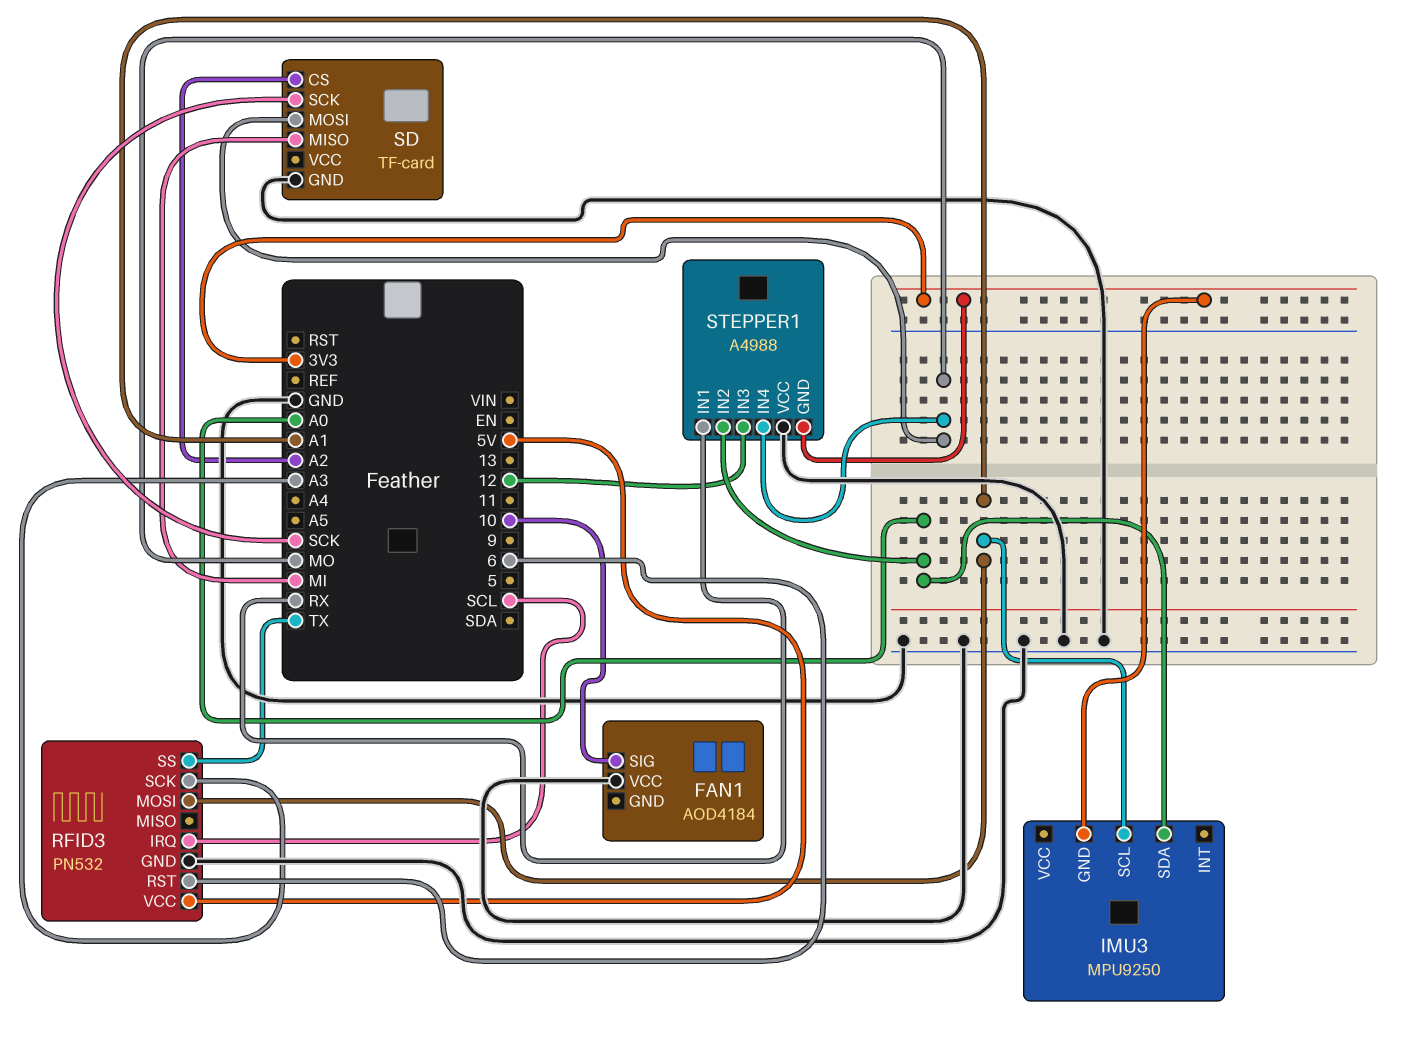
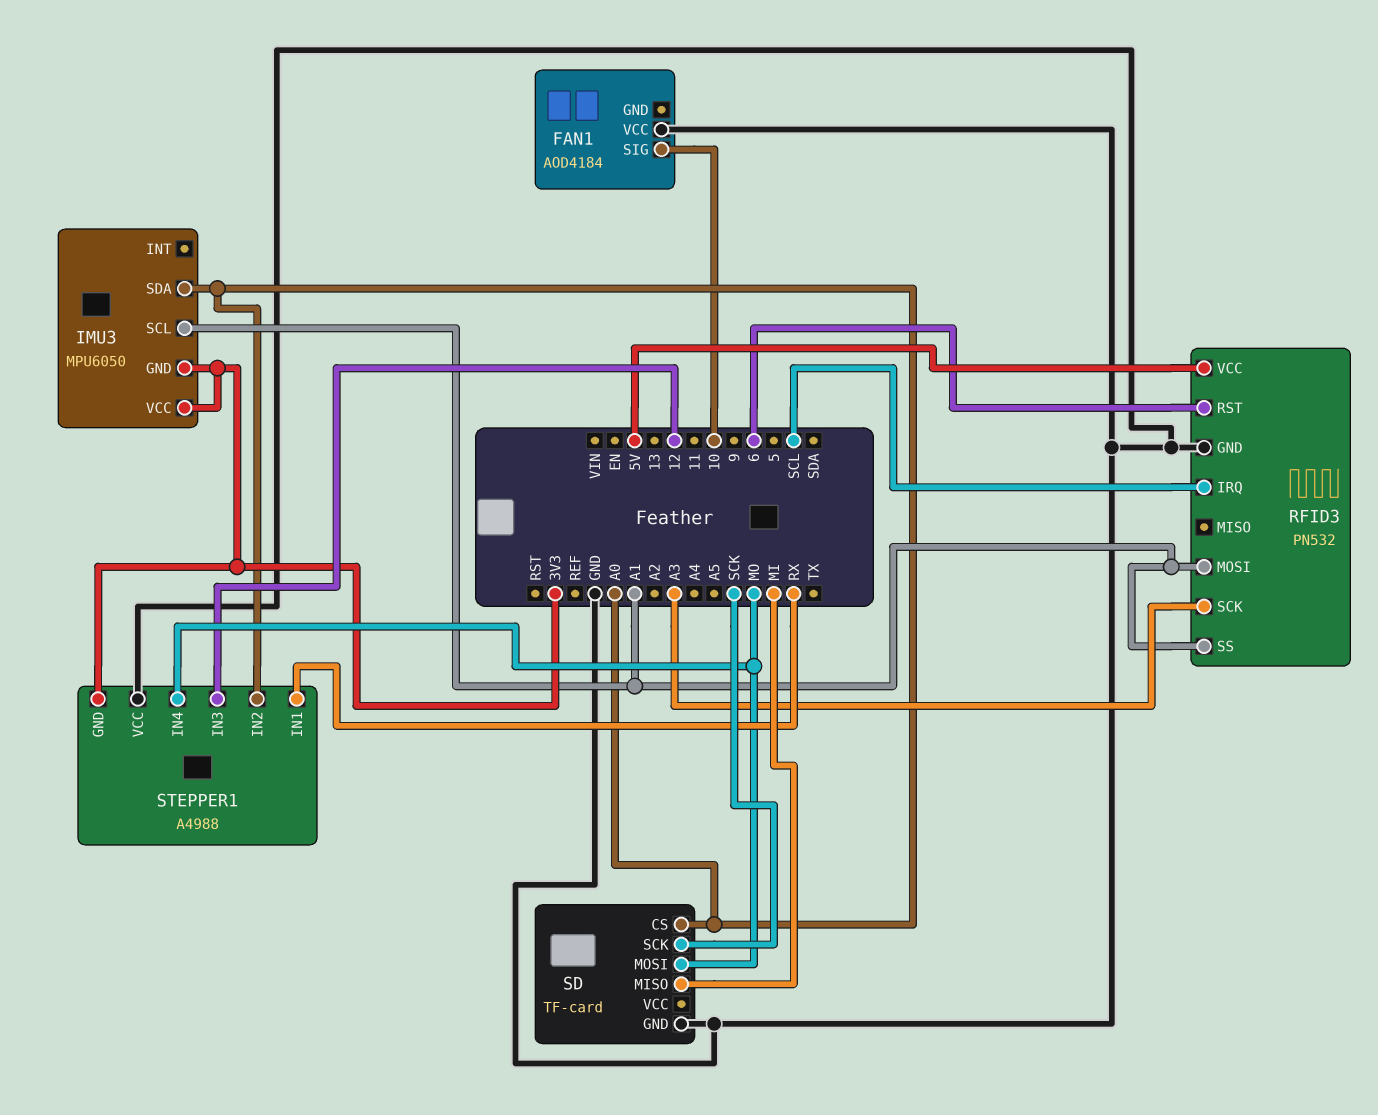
IMU3: MPU9250 -> MPU6050
IMU3 pin VCC: none -> 3V3
RFID3 pin SS: TX -> A1
SD pin CS: A2 -> A0

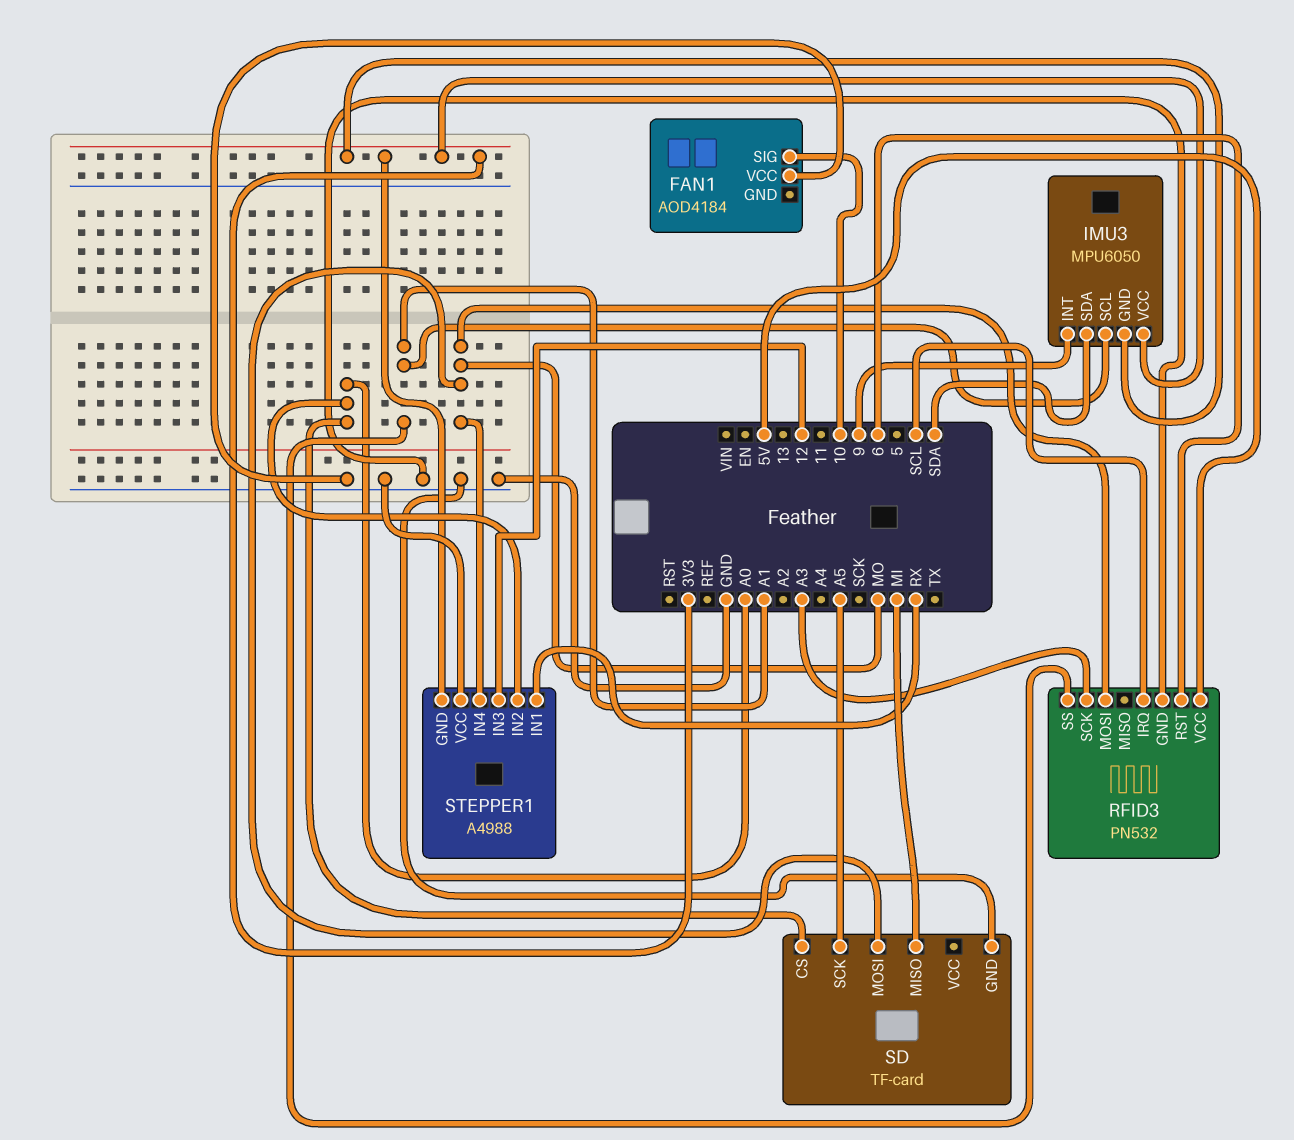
IMU3 pin INT: none -> 9
IMU3 pin SDA: A0 -> SDA
RFID3 pin MOSI: A1 -> MO
SD pin SCK: SCK -> A5

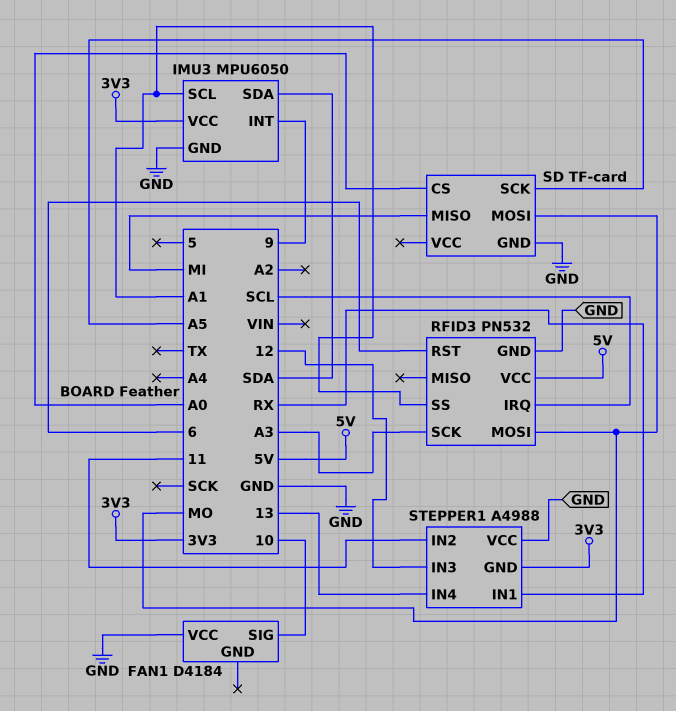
FAN1: AOD4184 -> D4184
IMU3 pin GND: 3V3 -> GND
STEPPER1 pin IN2: A0 -> 11
STEPPER1 pin IN4: MO -> 13

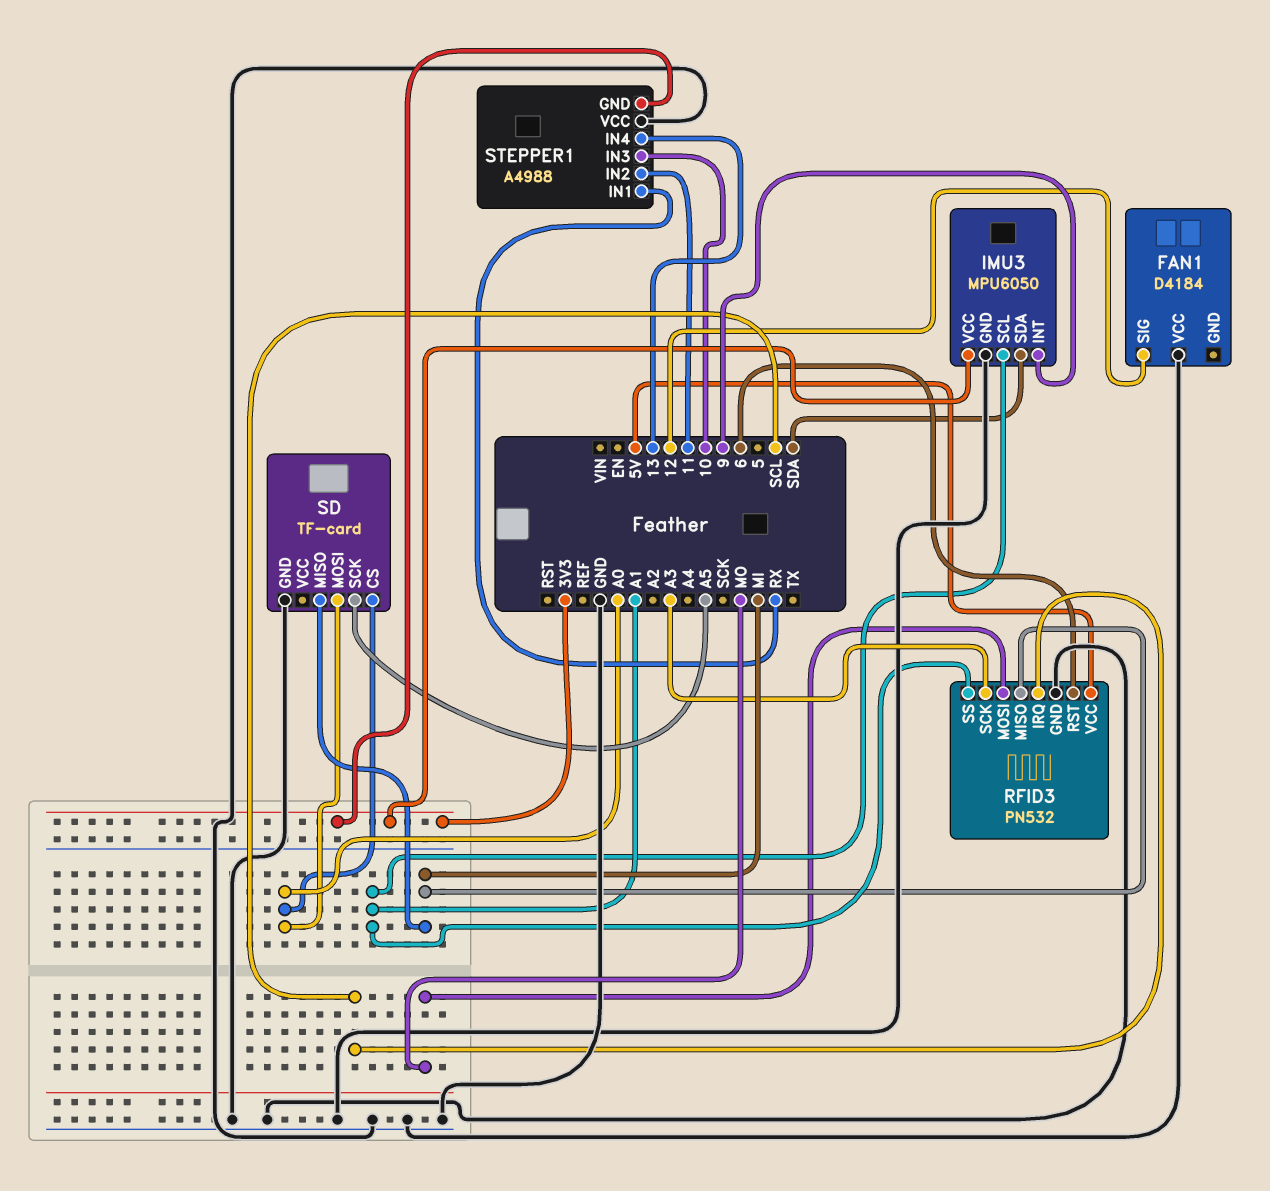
FAN1 pin SIG: 10 -> 12
RFID3 pin MISO: none -> MI
SD pin MOSI: MO -> A0
STEPPER1 pin IN3: 12 -> 10

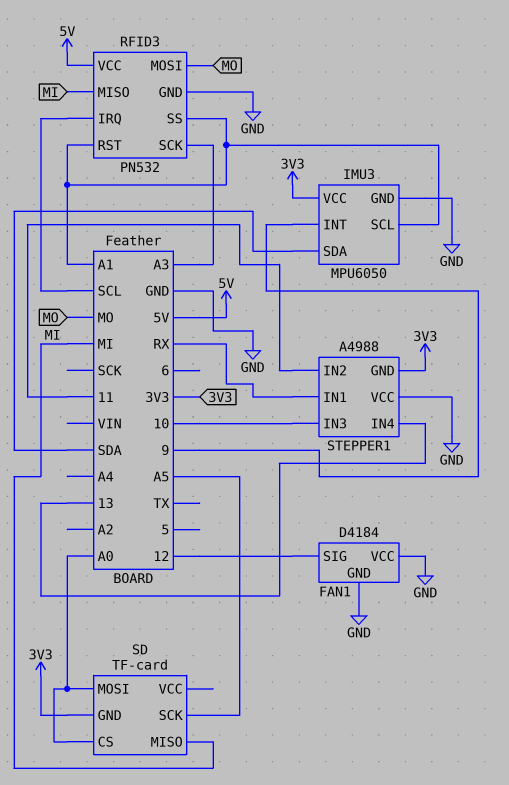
FAN1 pin GND: none -> GND
RFID3 pin RST: 6 -> A1
SD pin GND: GND -> 3V3

